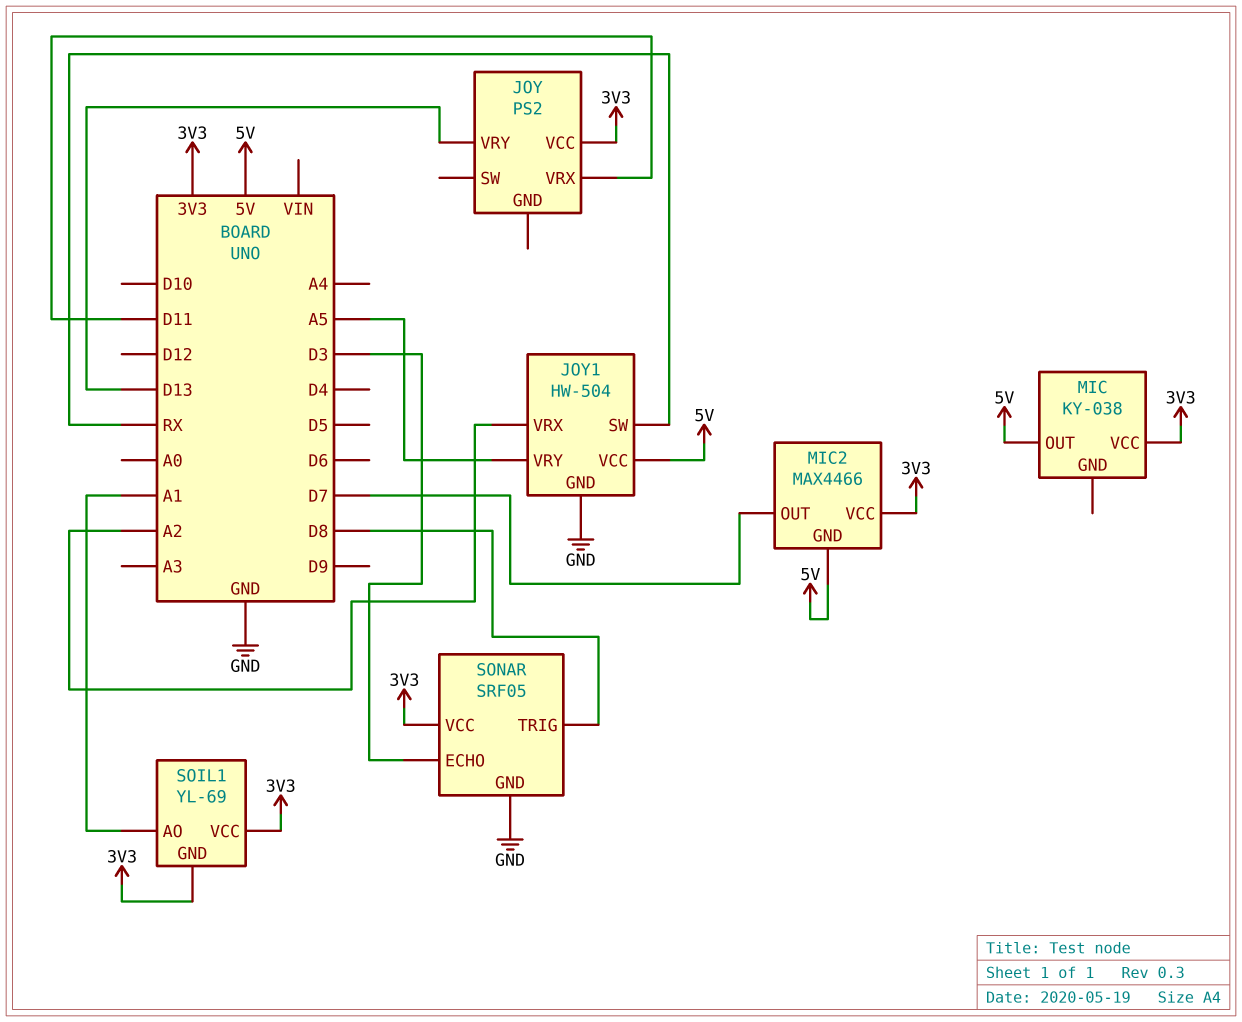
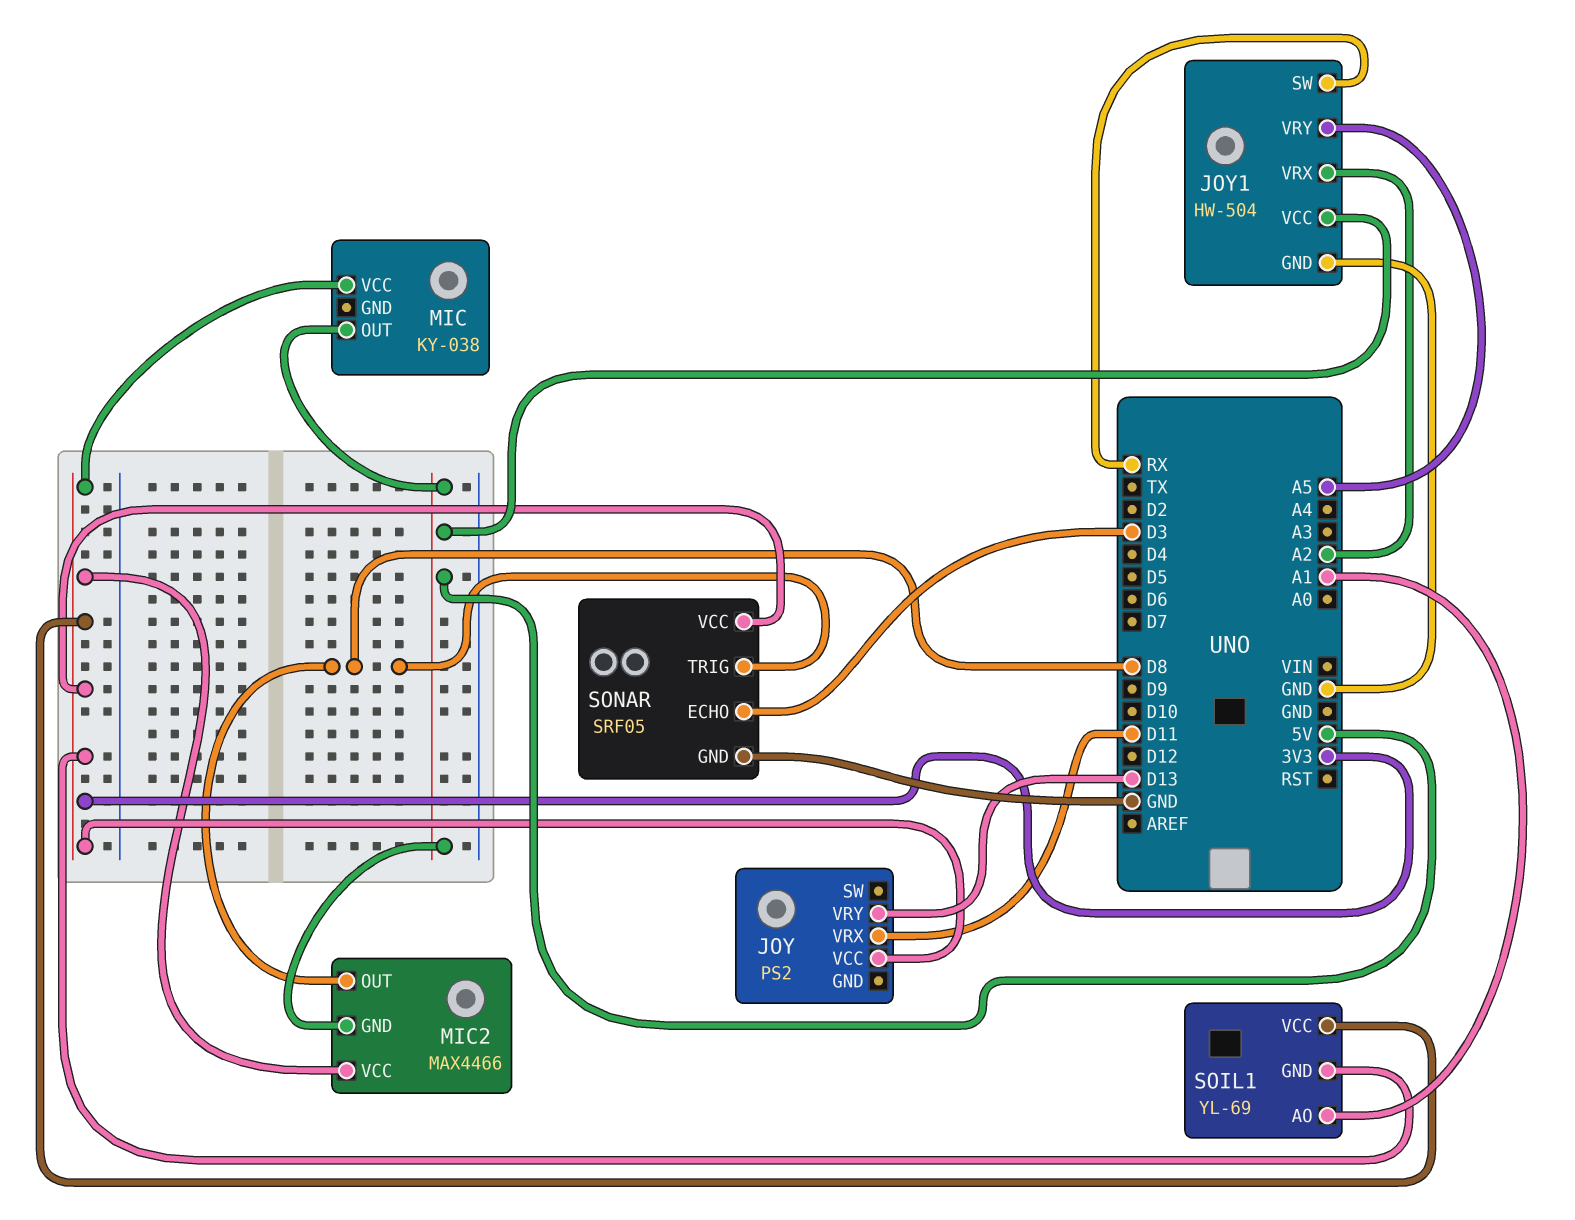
MIC2 pin OUT: D7 -> D8

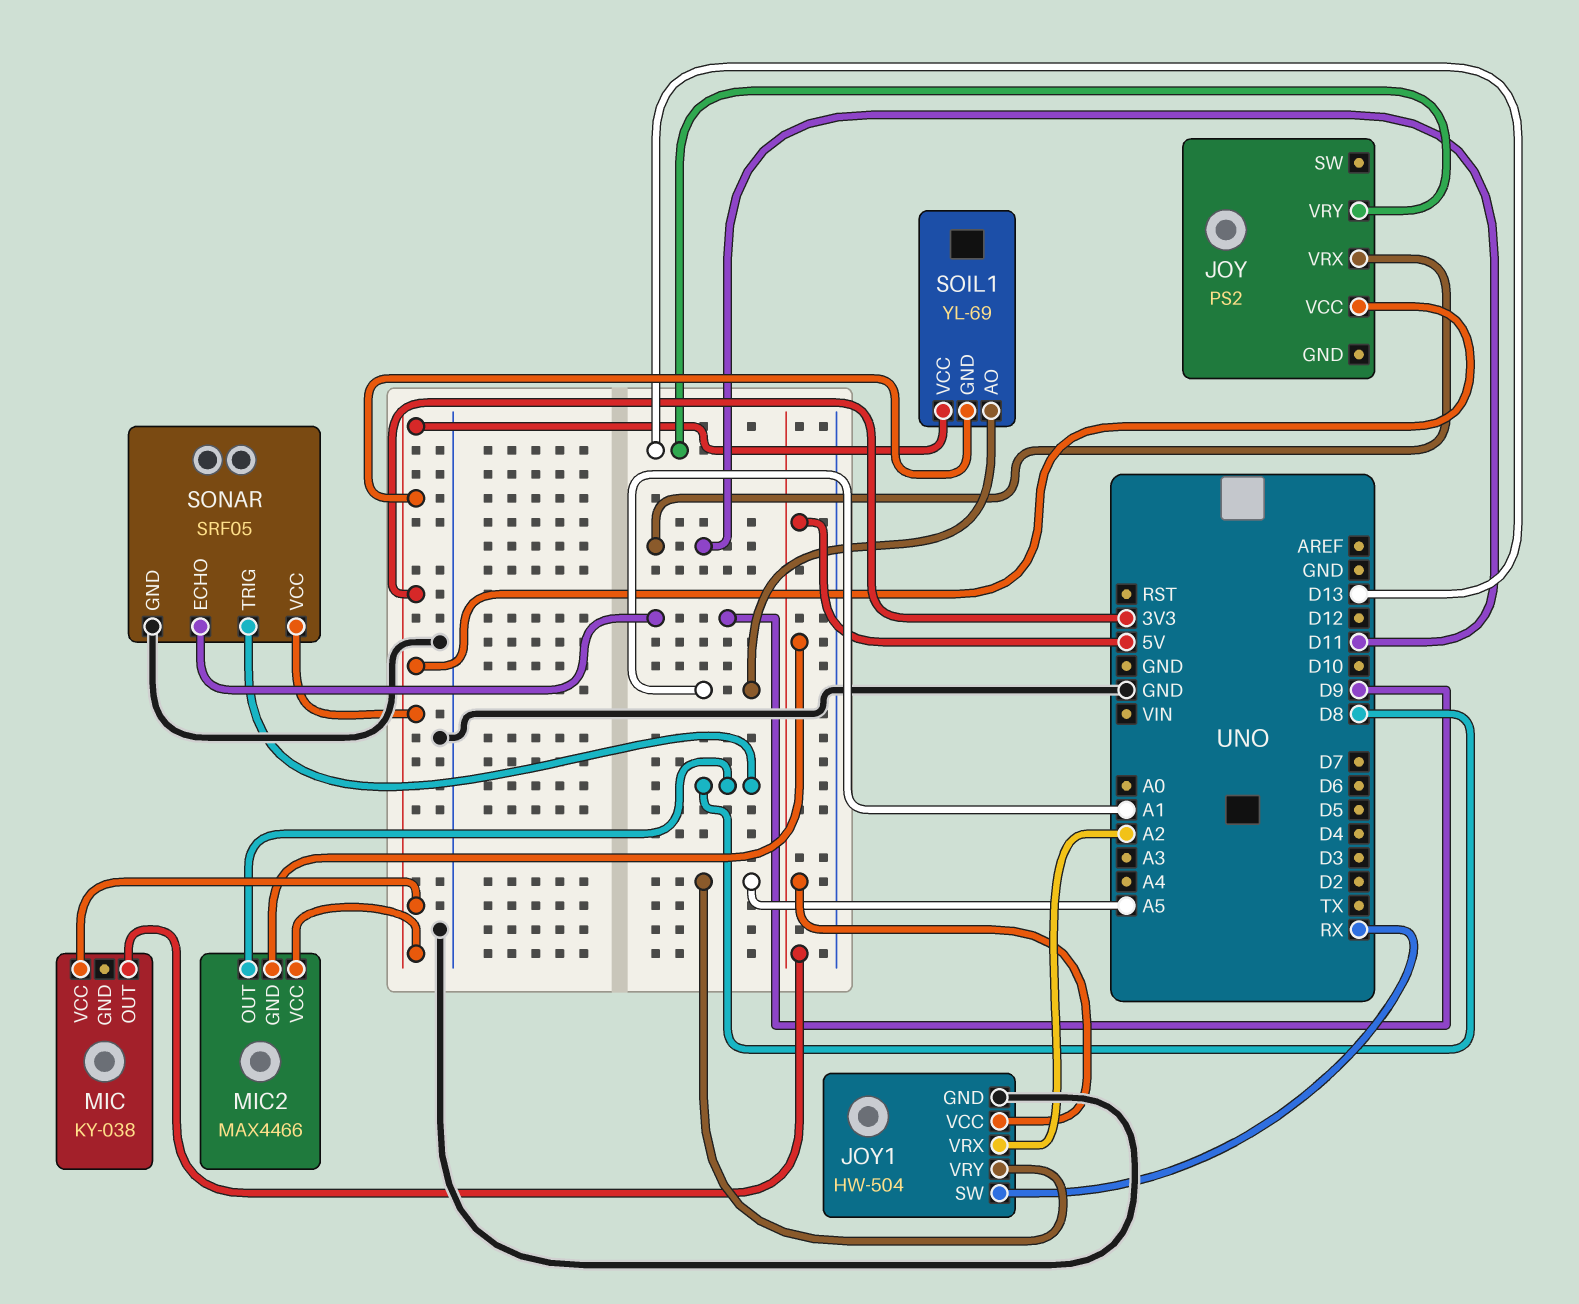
SONAR pin ECHO: D3 -> D9

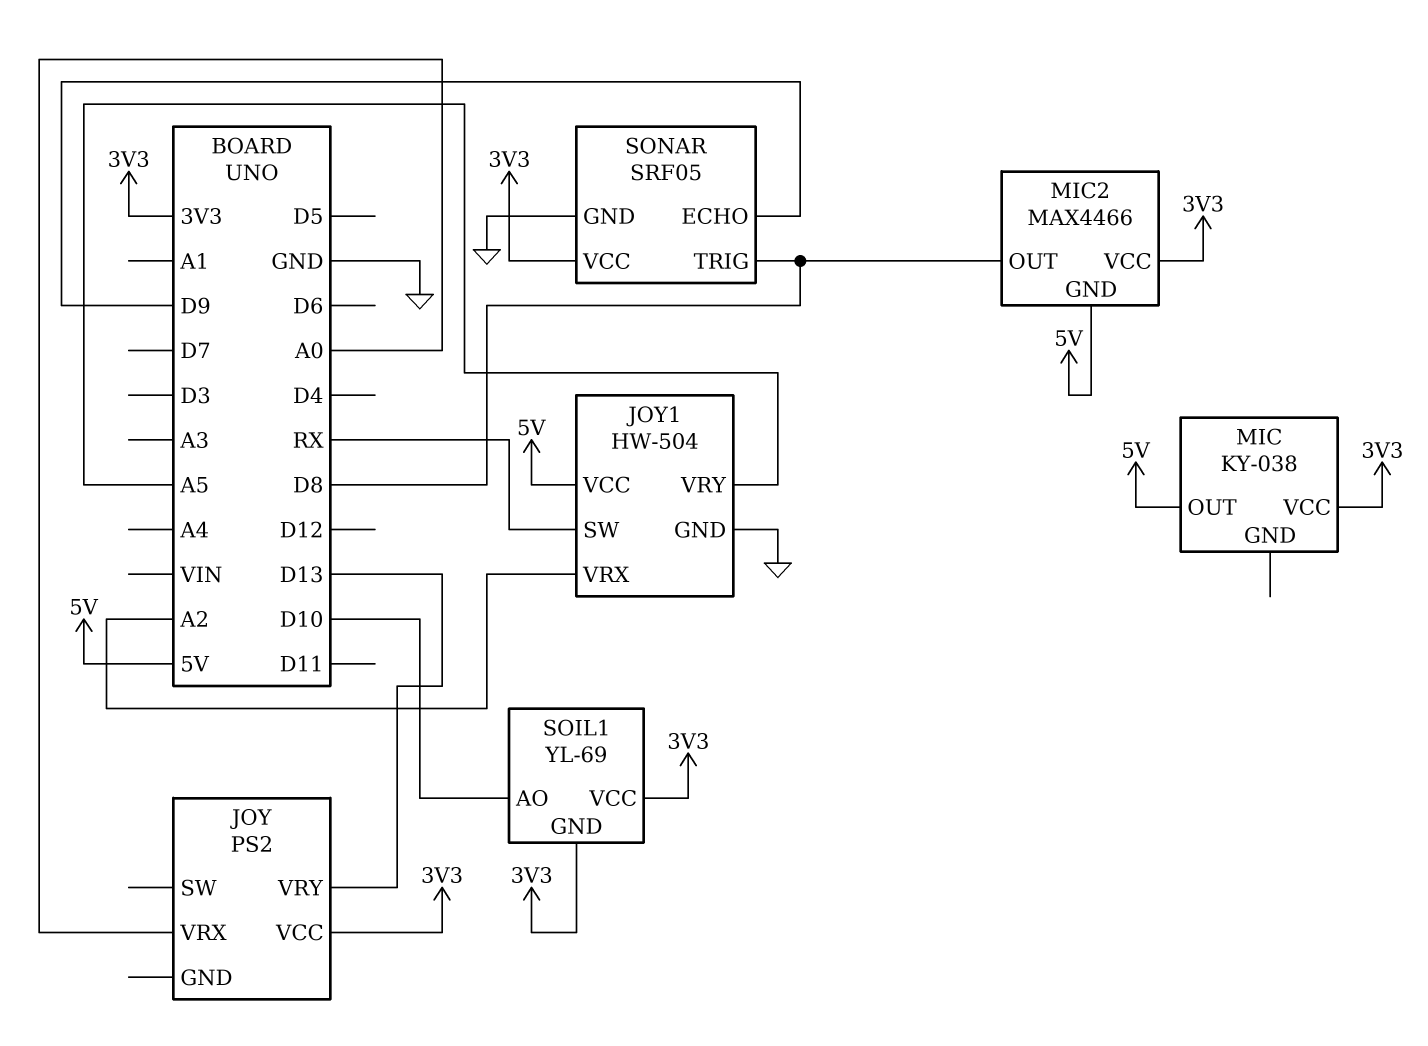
JOY pin VRX: D11 -> A0
SOIL1 pin AO: A1 -> D10

